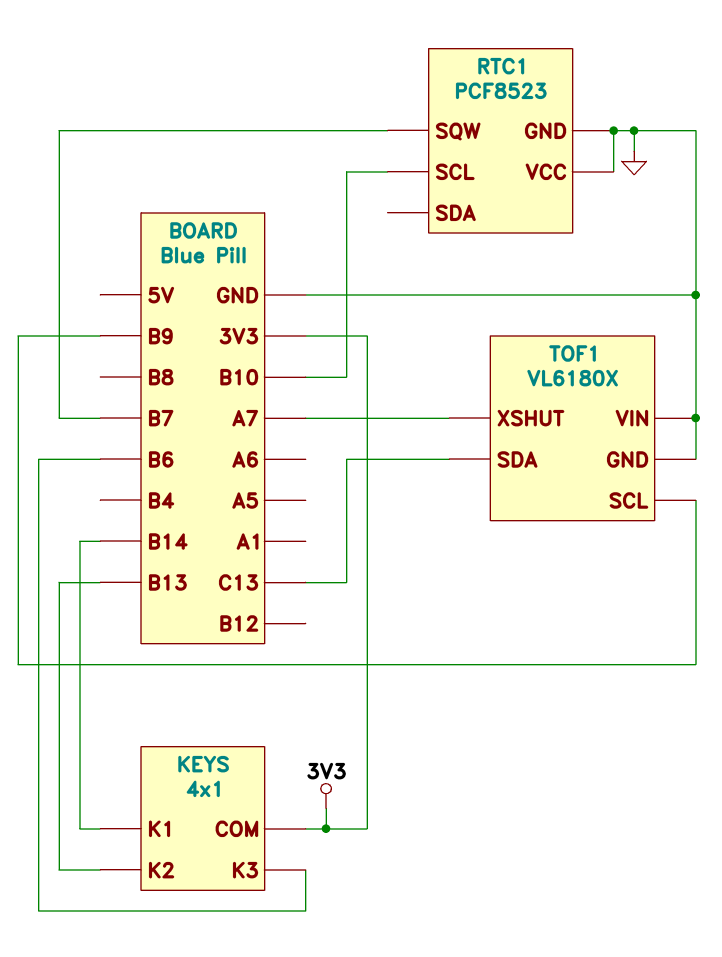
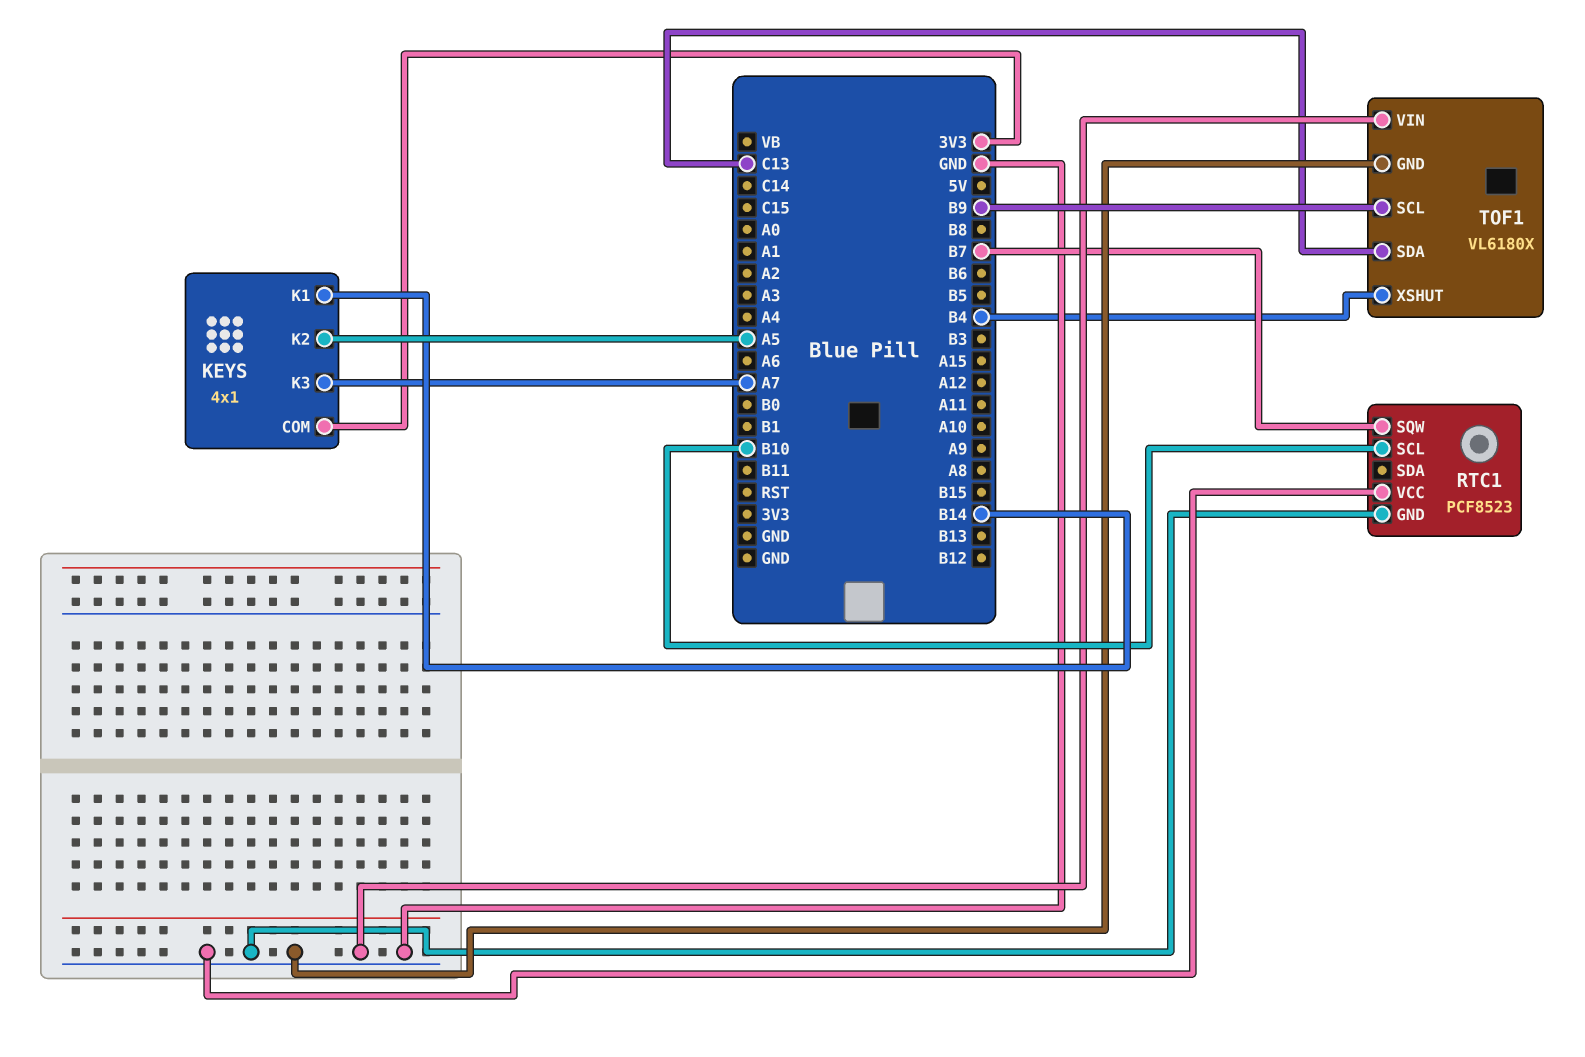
KEYS pin K2: B13 -> A5
KEYS pin K3: B6 -> A7
TOF1 pin XSHUT: A7 -> B4

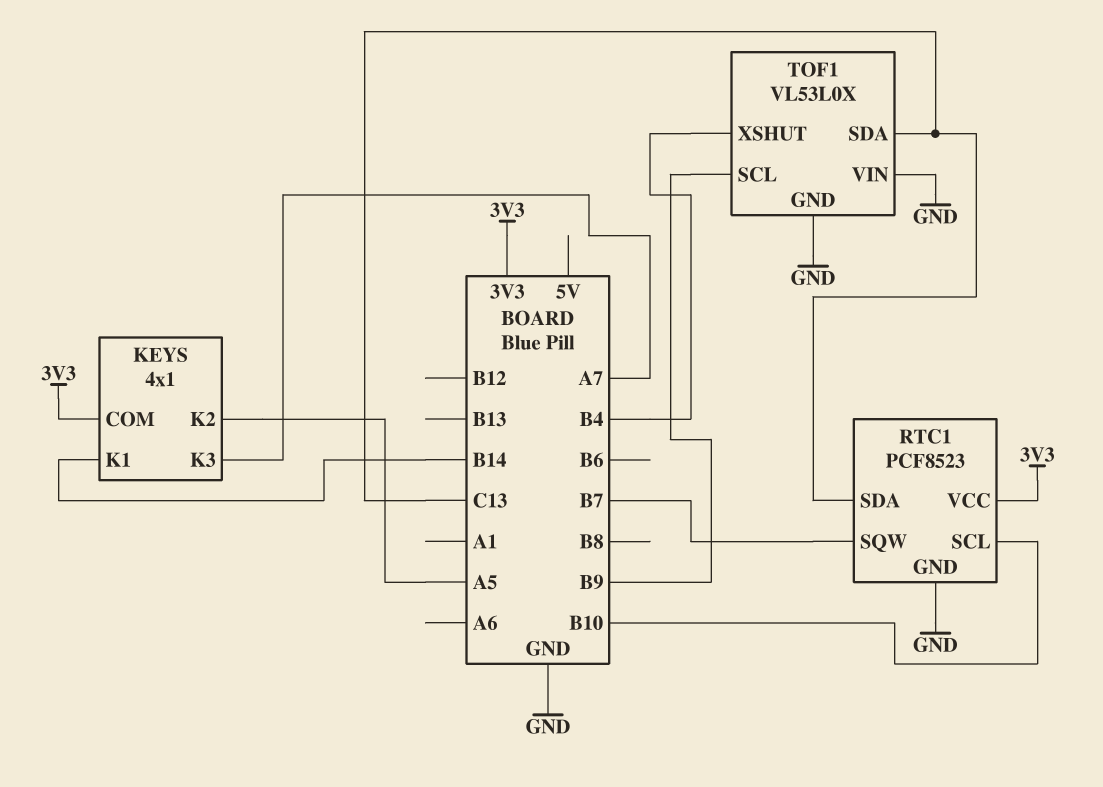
RTC1 pin SDA: none -> C13
RTC1 pin VCC: GND -> 3V3
TOF1: VL6180X -> VL53L0X

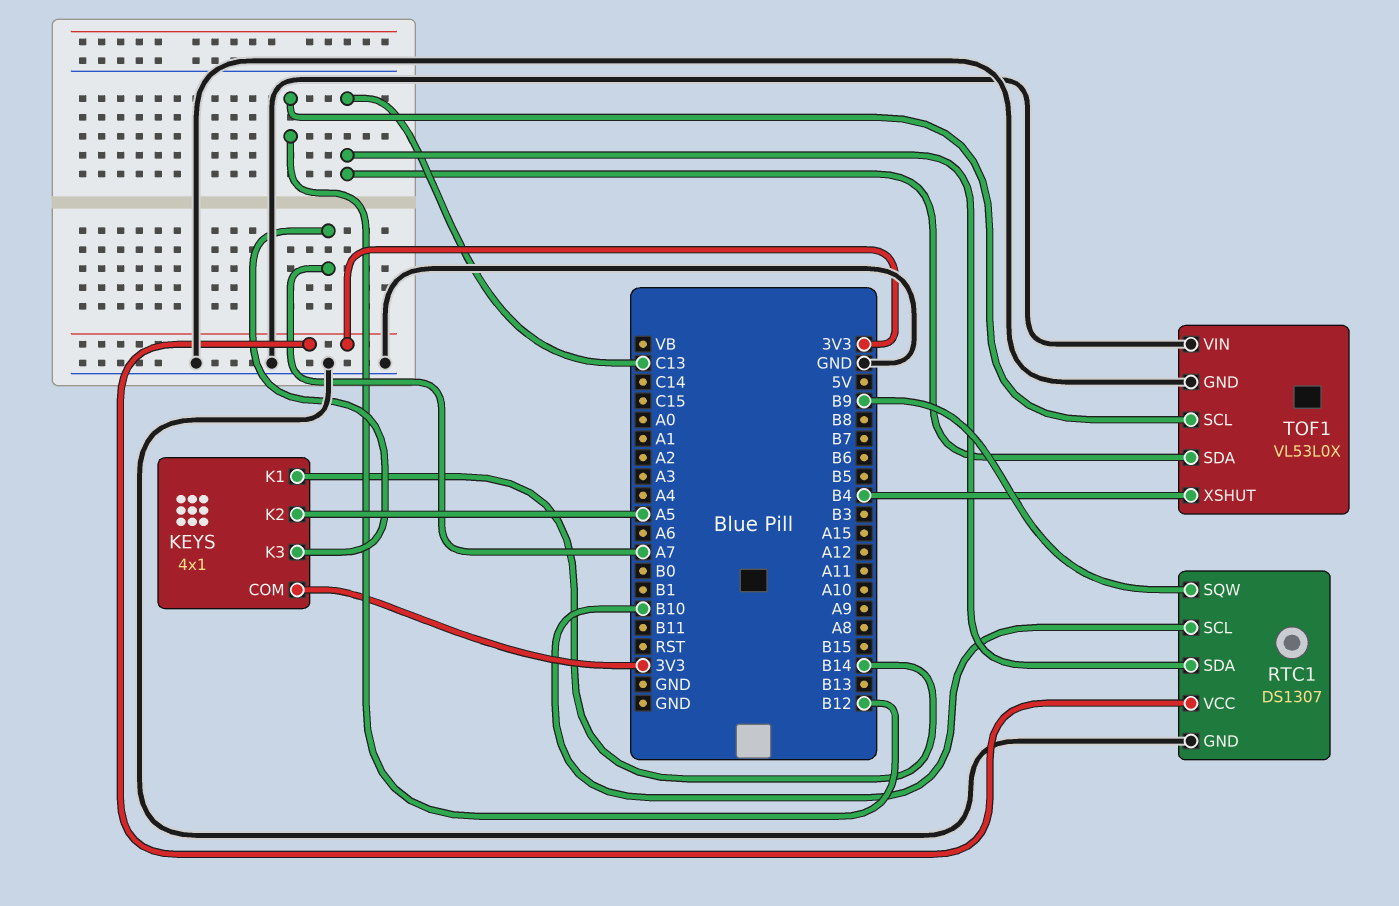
RTC1: PCF8523 -> DS1307
RTC1 pin SQW: B7 -> B9
TOF1 pin SCL: B9 -> B12

